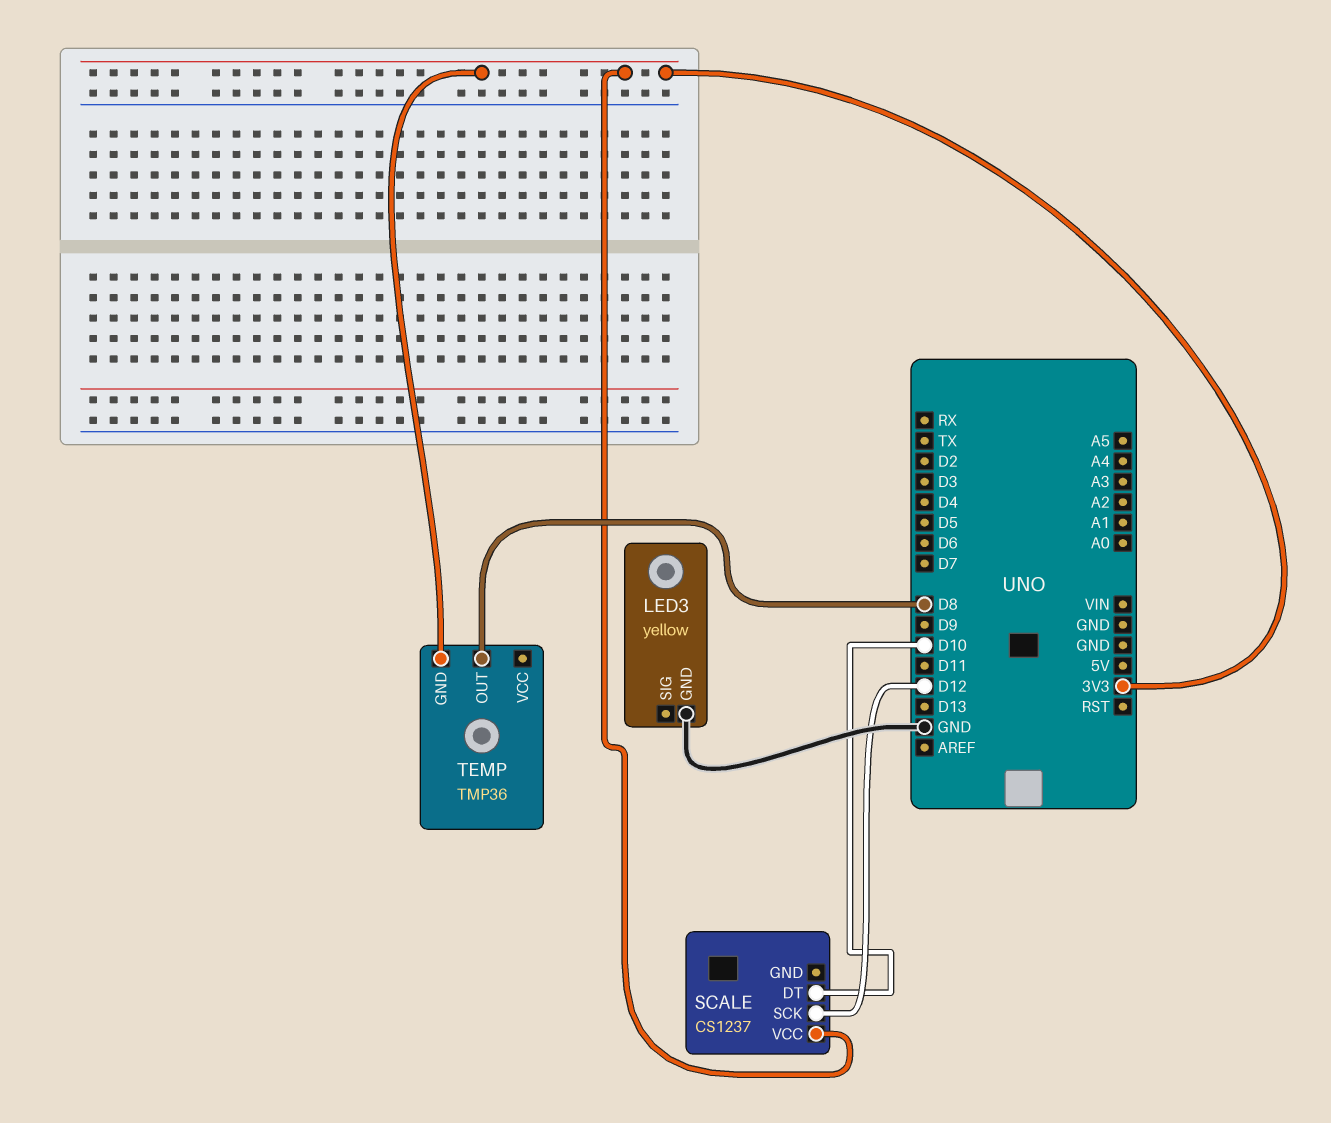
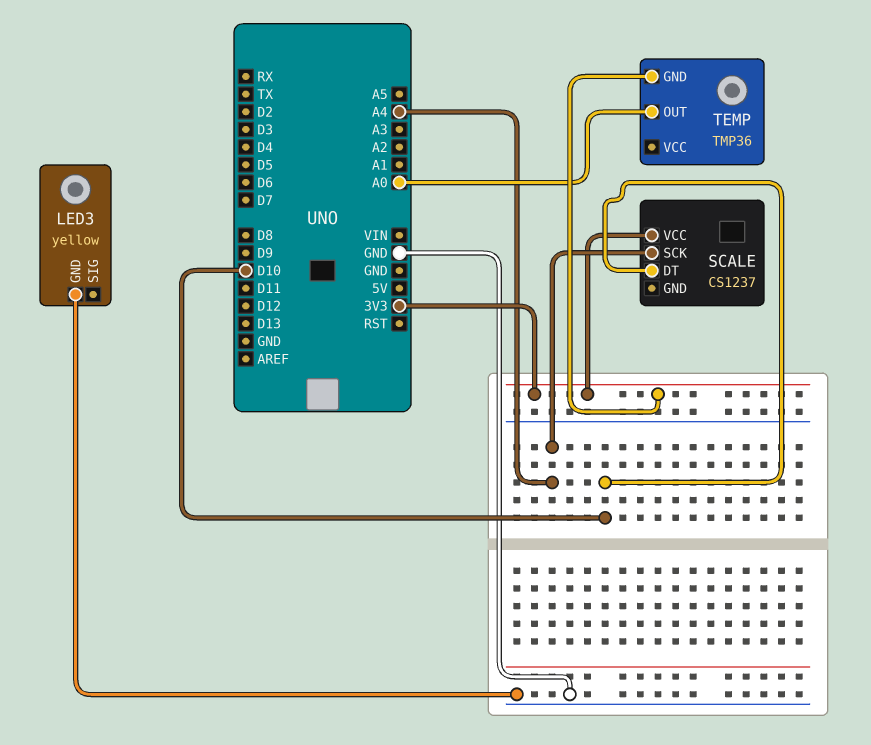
SCALE pin SCK: D12 -> A4
TEMP pin OUT: D8 -> A0

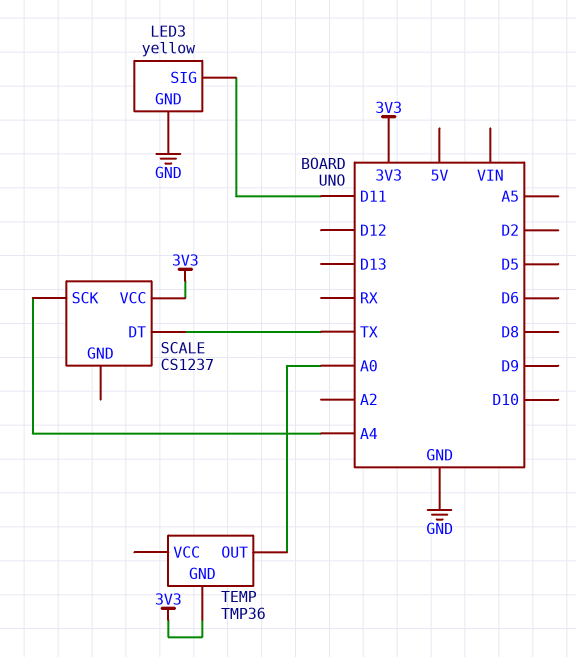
LED3 pin SIG: none -> D11
SCALE pin DT: D10 -> TX

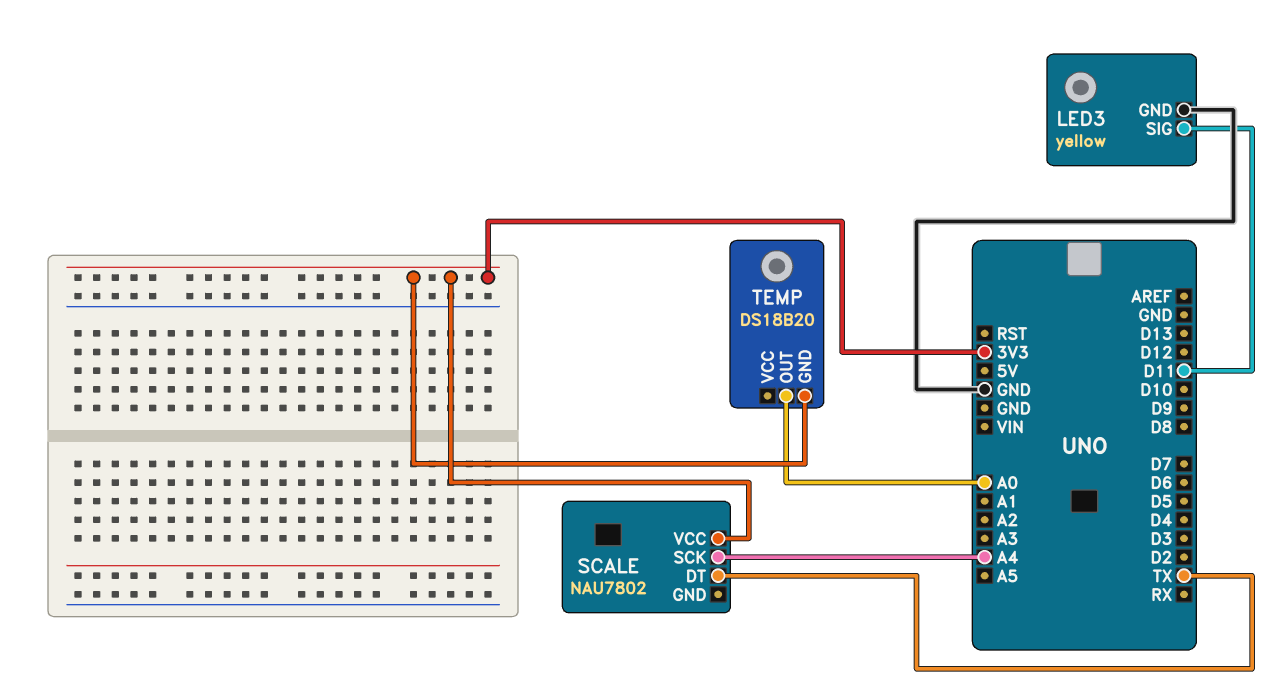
SCALE: CS1237 -> NAU7802
TEMP: TMP36 -> DS18B20

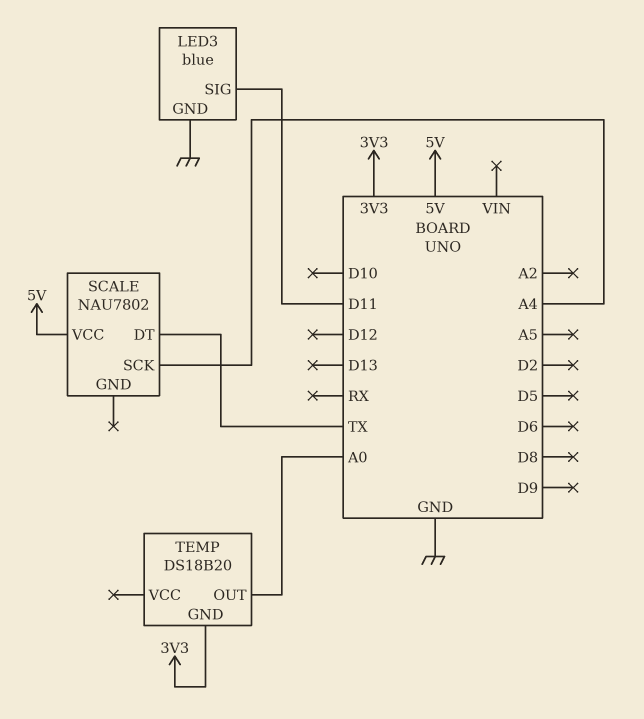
LED3: yellow -> blue
SCALE pin VCC: 3V3 -> 5V

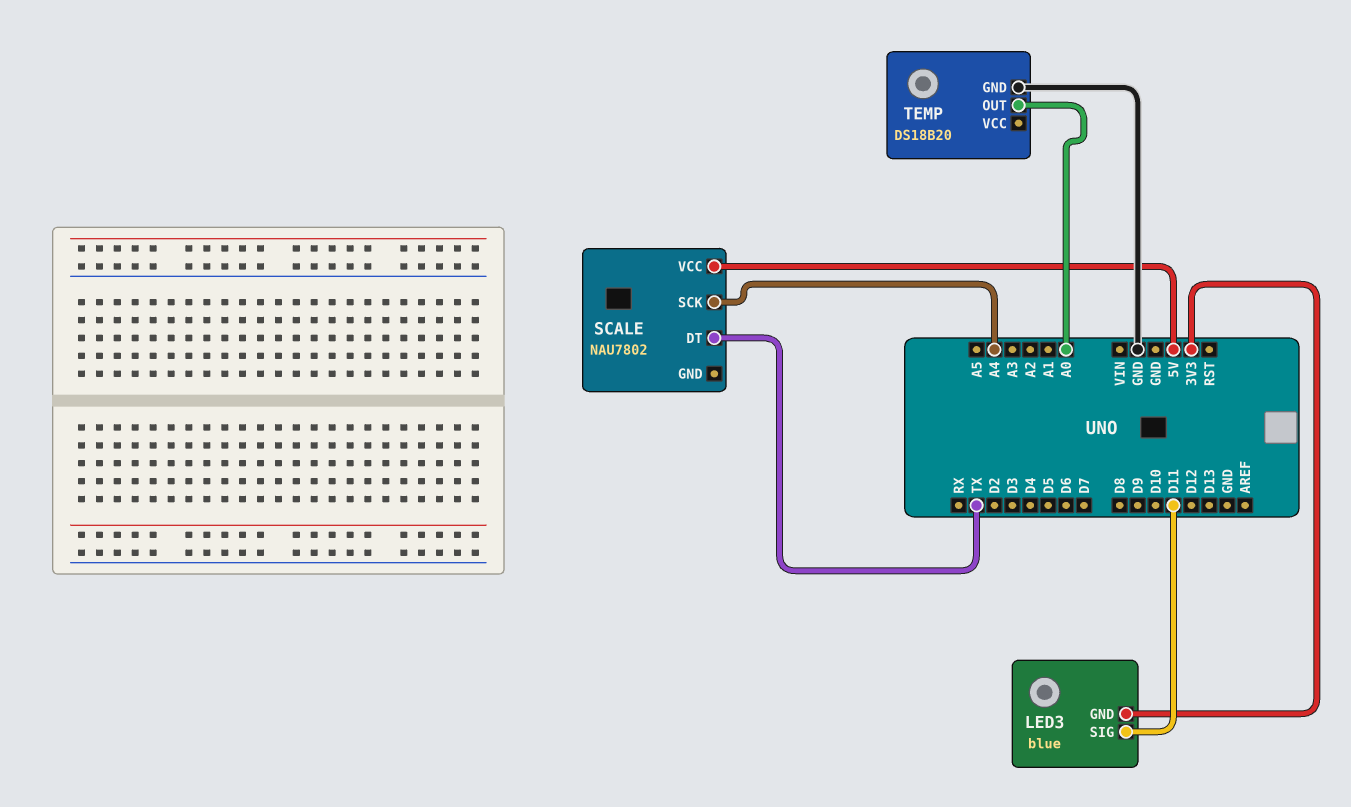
LED3 pin GND: GND -> 3V3
TEMP pin GND: 3V3 -> GND

